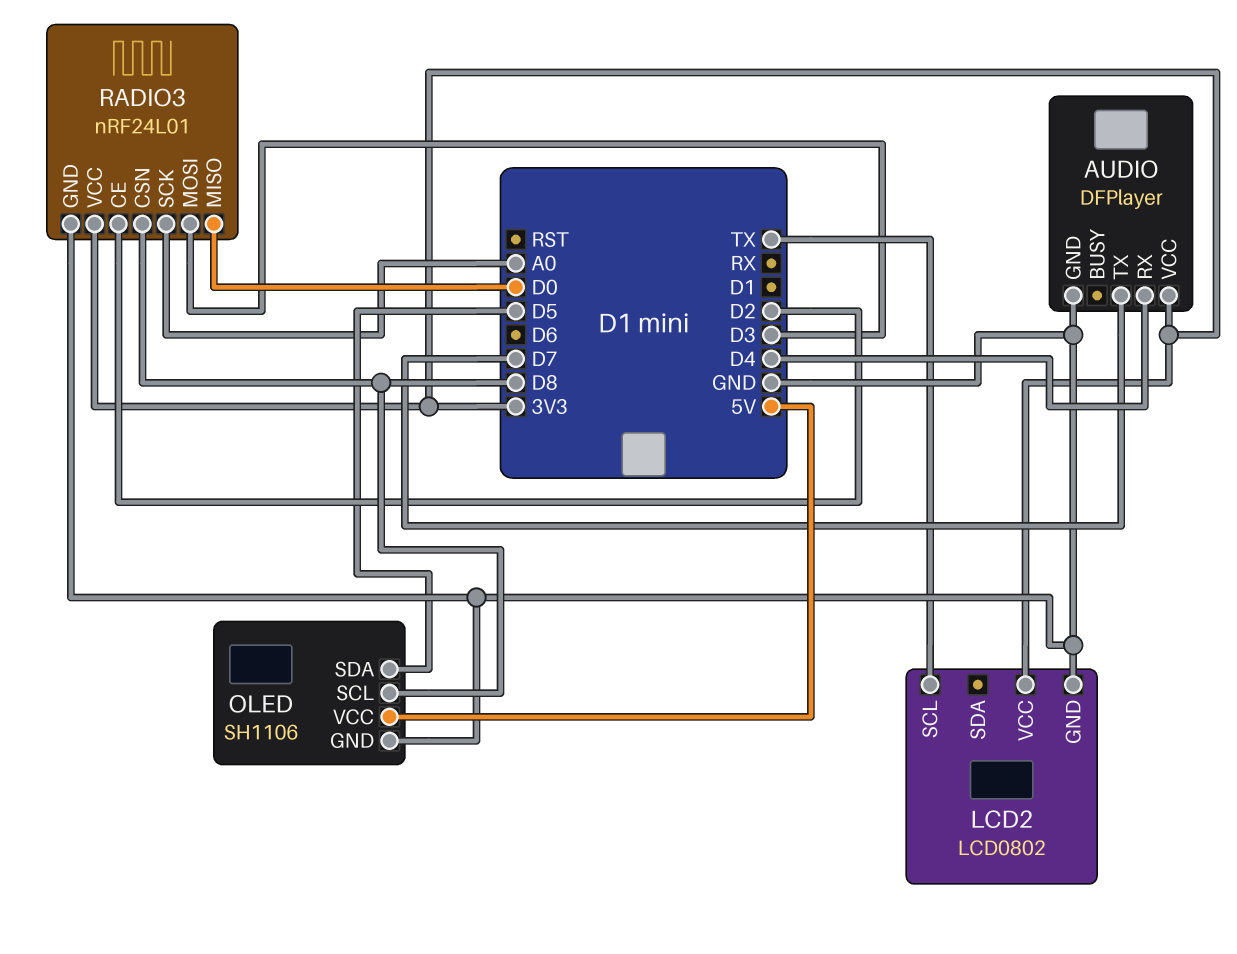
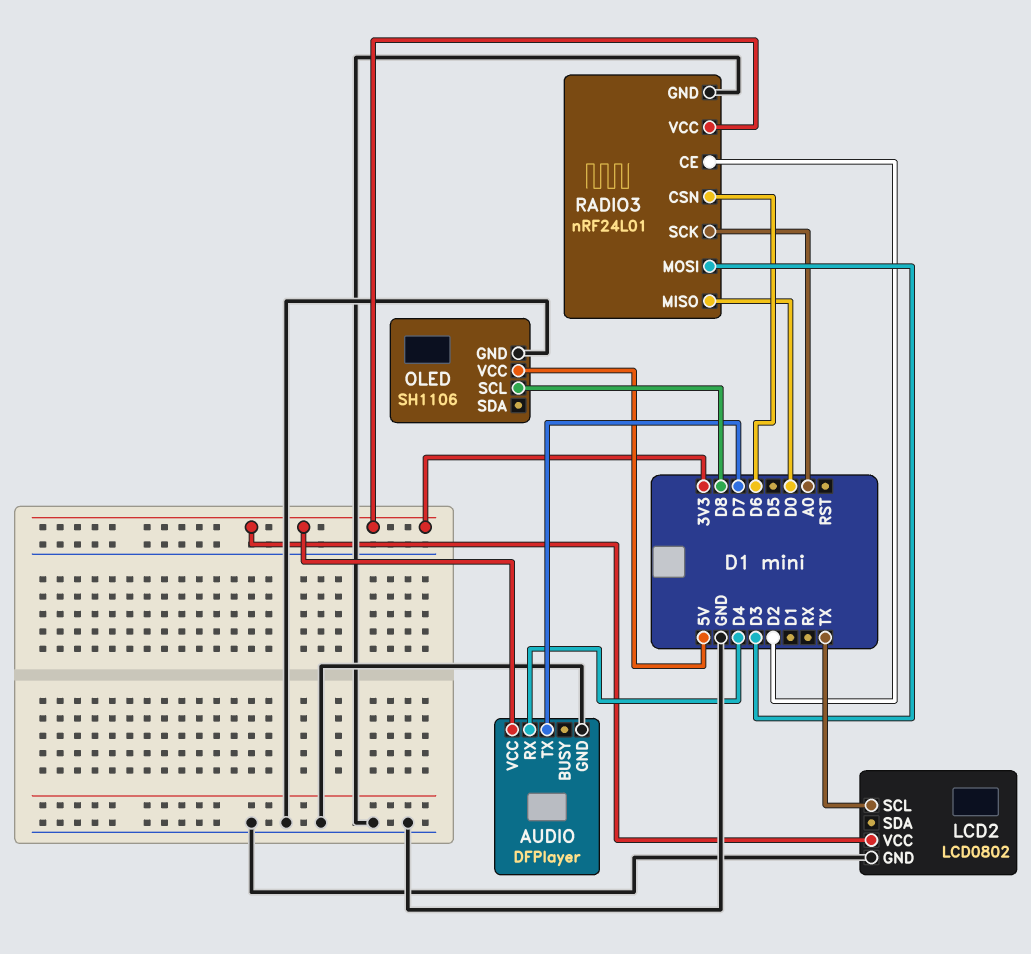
OLED pin SDA: D5 -> none
RADIO3 pin CSN: D8 -> D6

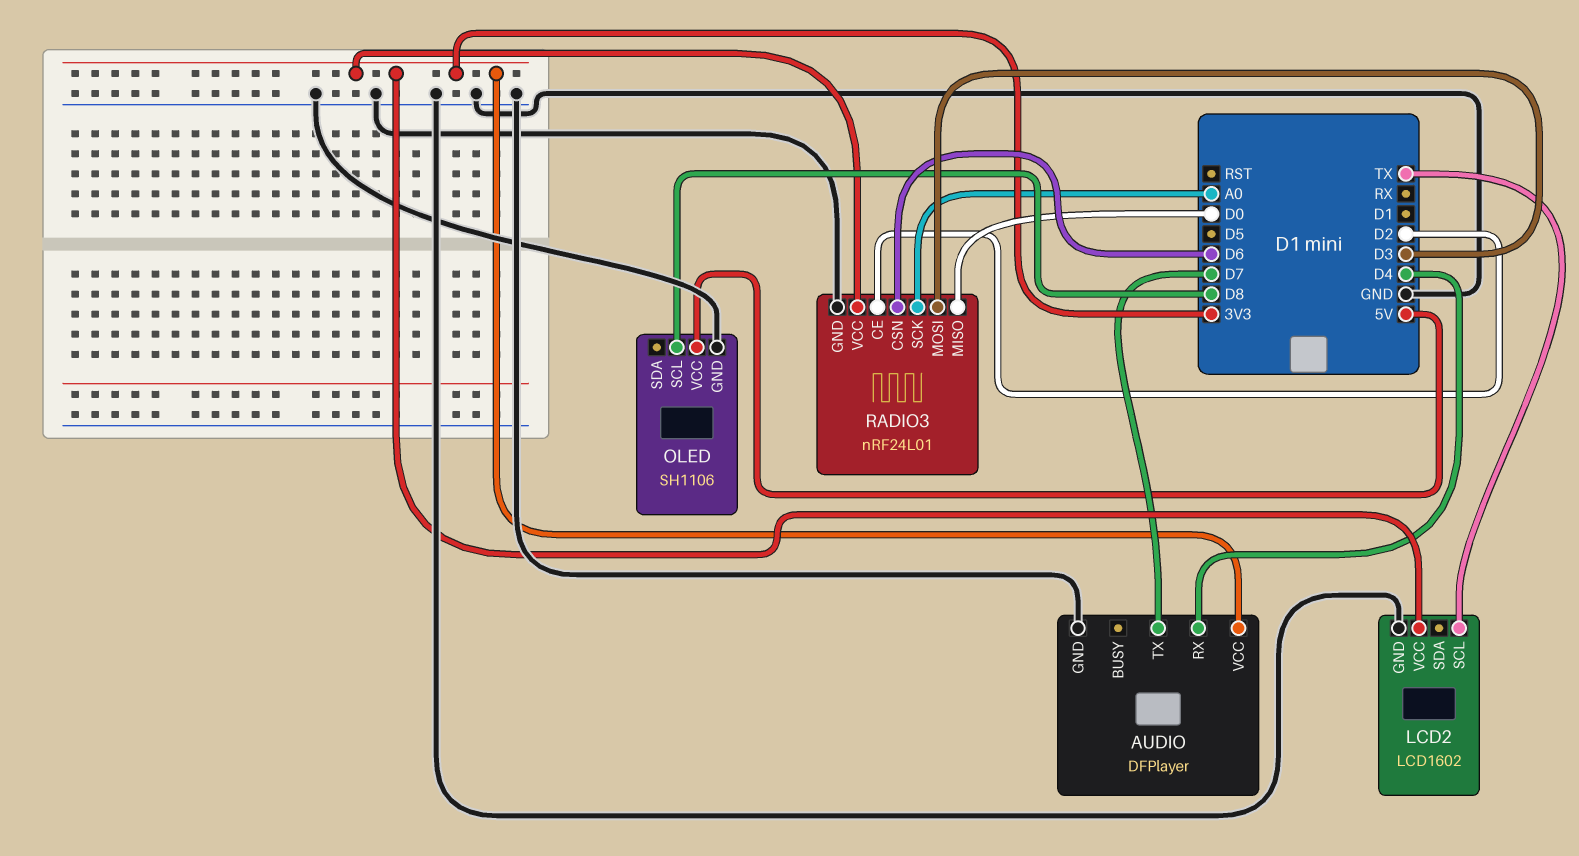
LCD2: LCD0802 -> LCD1602

